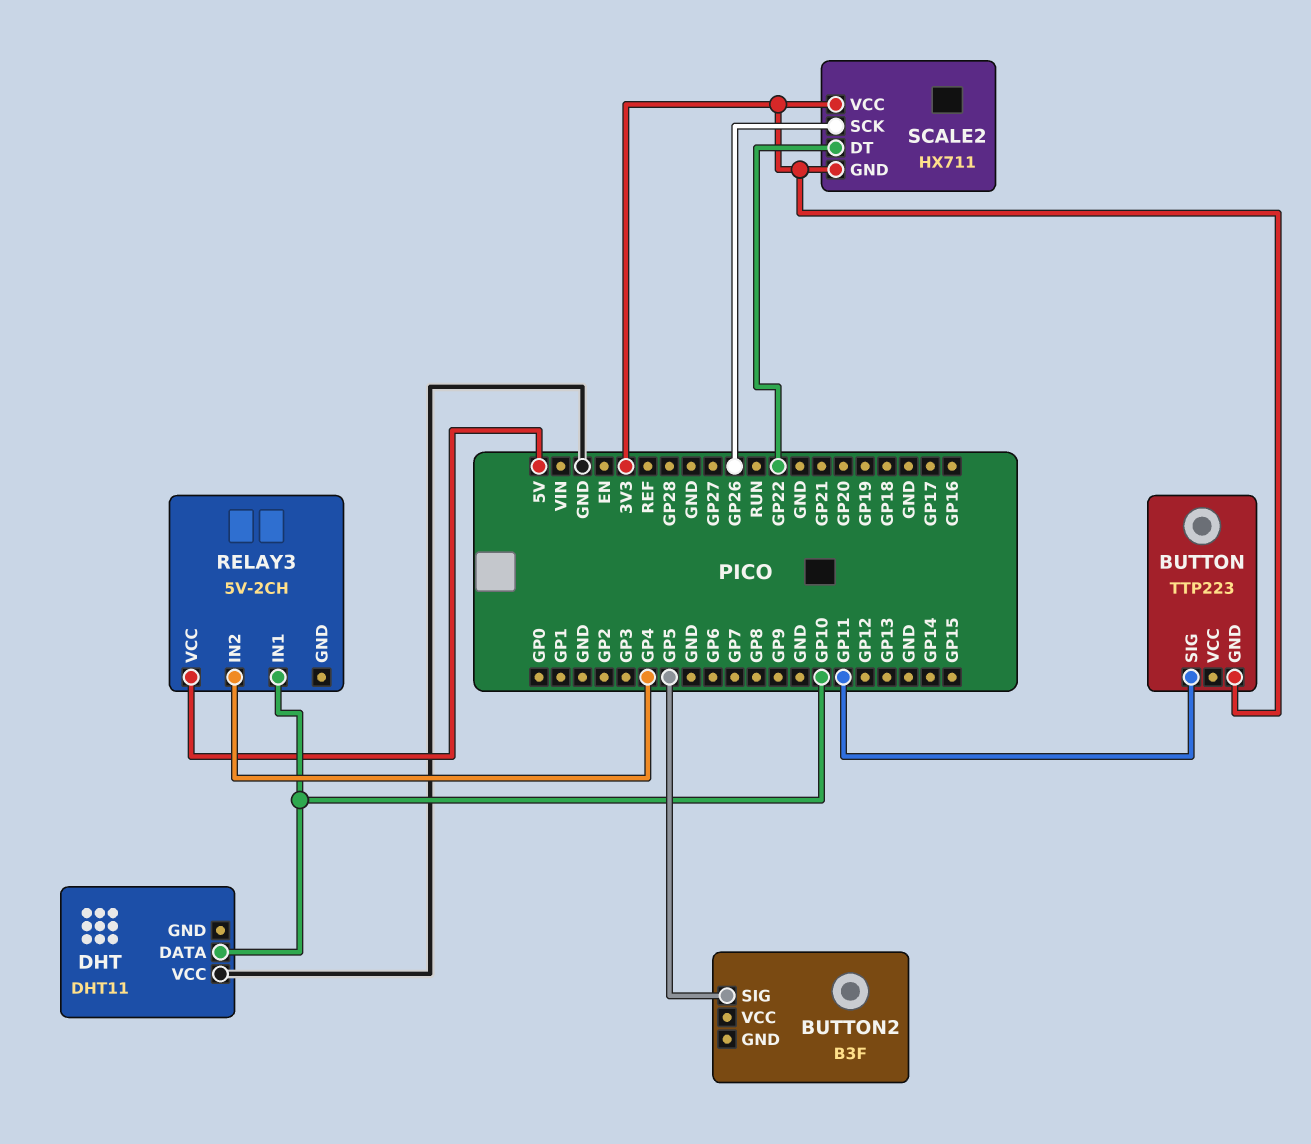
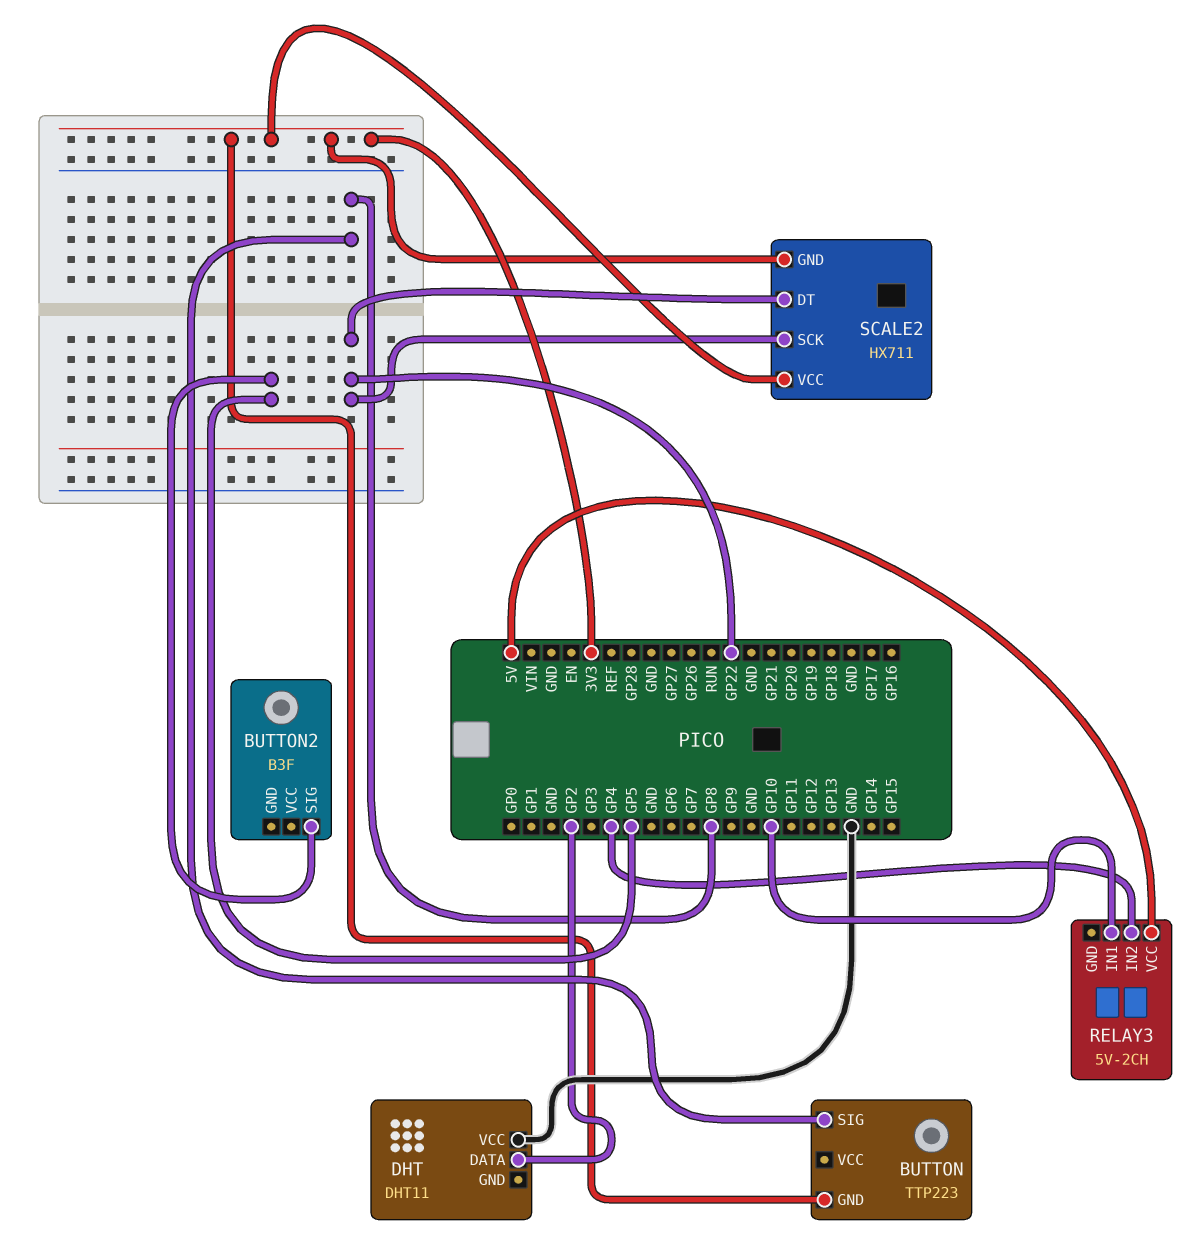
BUTTON pin SIG: GP11 -> GP8
DHT pin DATA: GP10 -> GP2
SCALE2 pin SCK: GP26 -> GP22

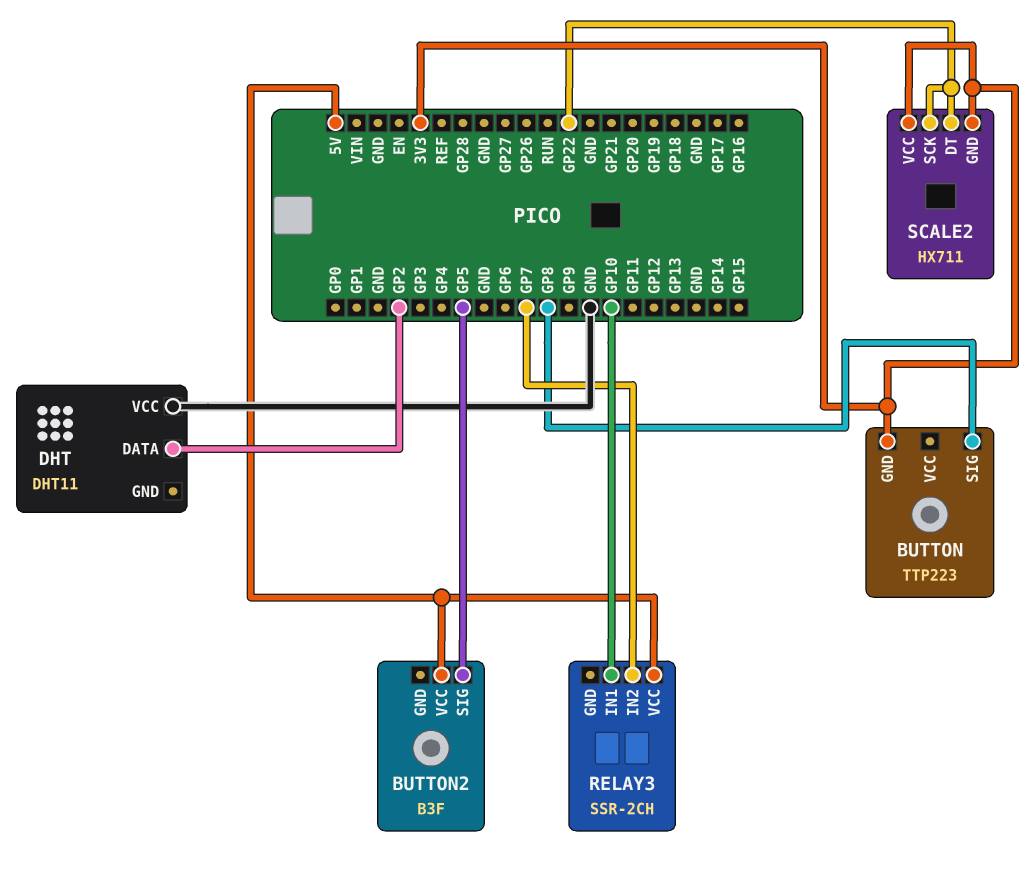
BUTTON2 pin VCC: none -> 5V
RELAY3: 5V-2CH -> SSR-2CH
RELAY3 pin IN2: GP4 -> GP7

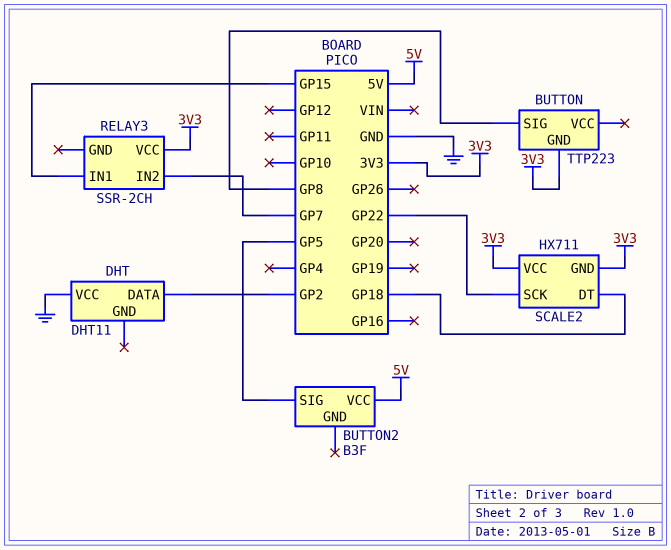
RELAY3 pin IN1: GP10 -> GP15
RELAY3 pin VCC: 5V -> 3V3
SCALE2 pin DT: GP22 -> GP18

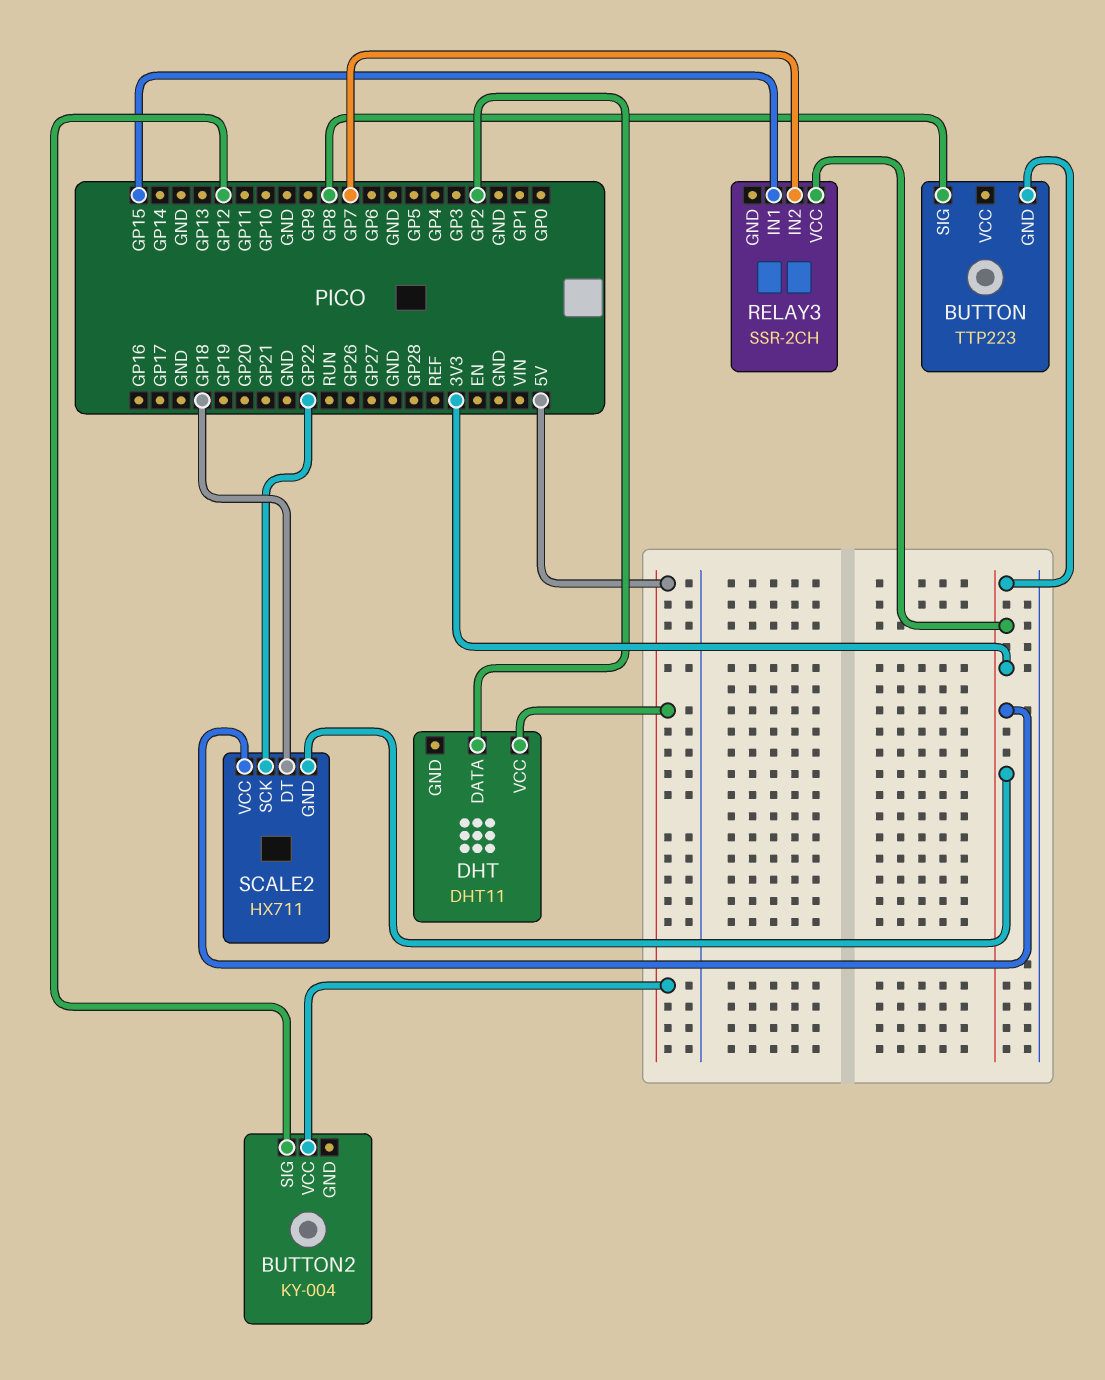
BUTTON2: B3F -> KY-004
BUTTON2 pin SIG: GP5 -> GP12
DHT pin VCC: GND -> 5V

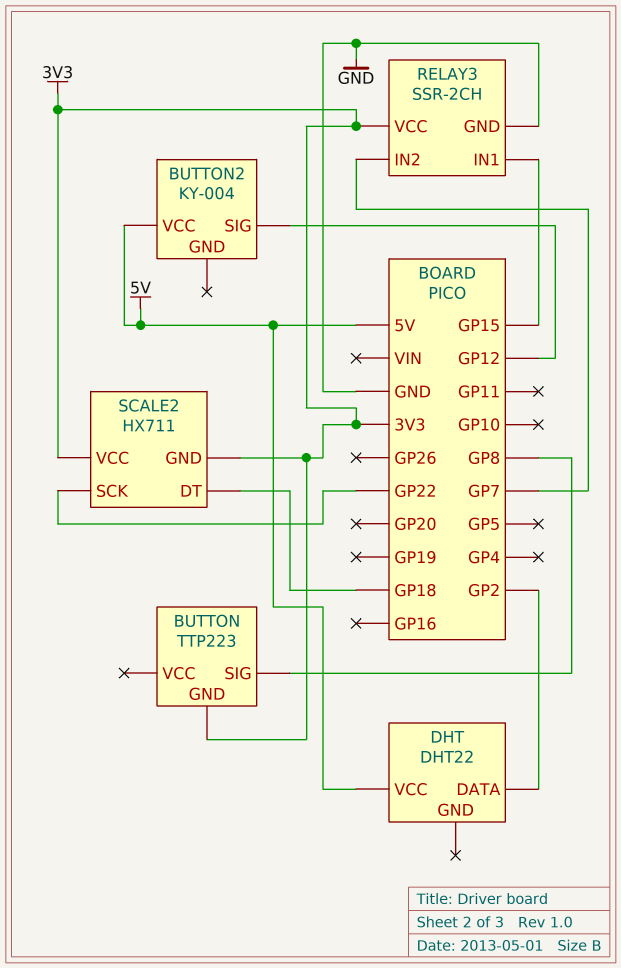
DHT: DHT11 -> DHT22
RELAY3 pin GND: none -> GND

